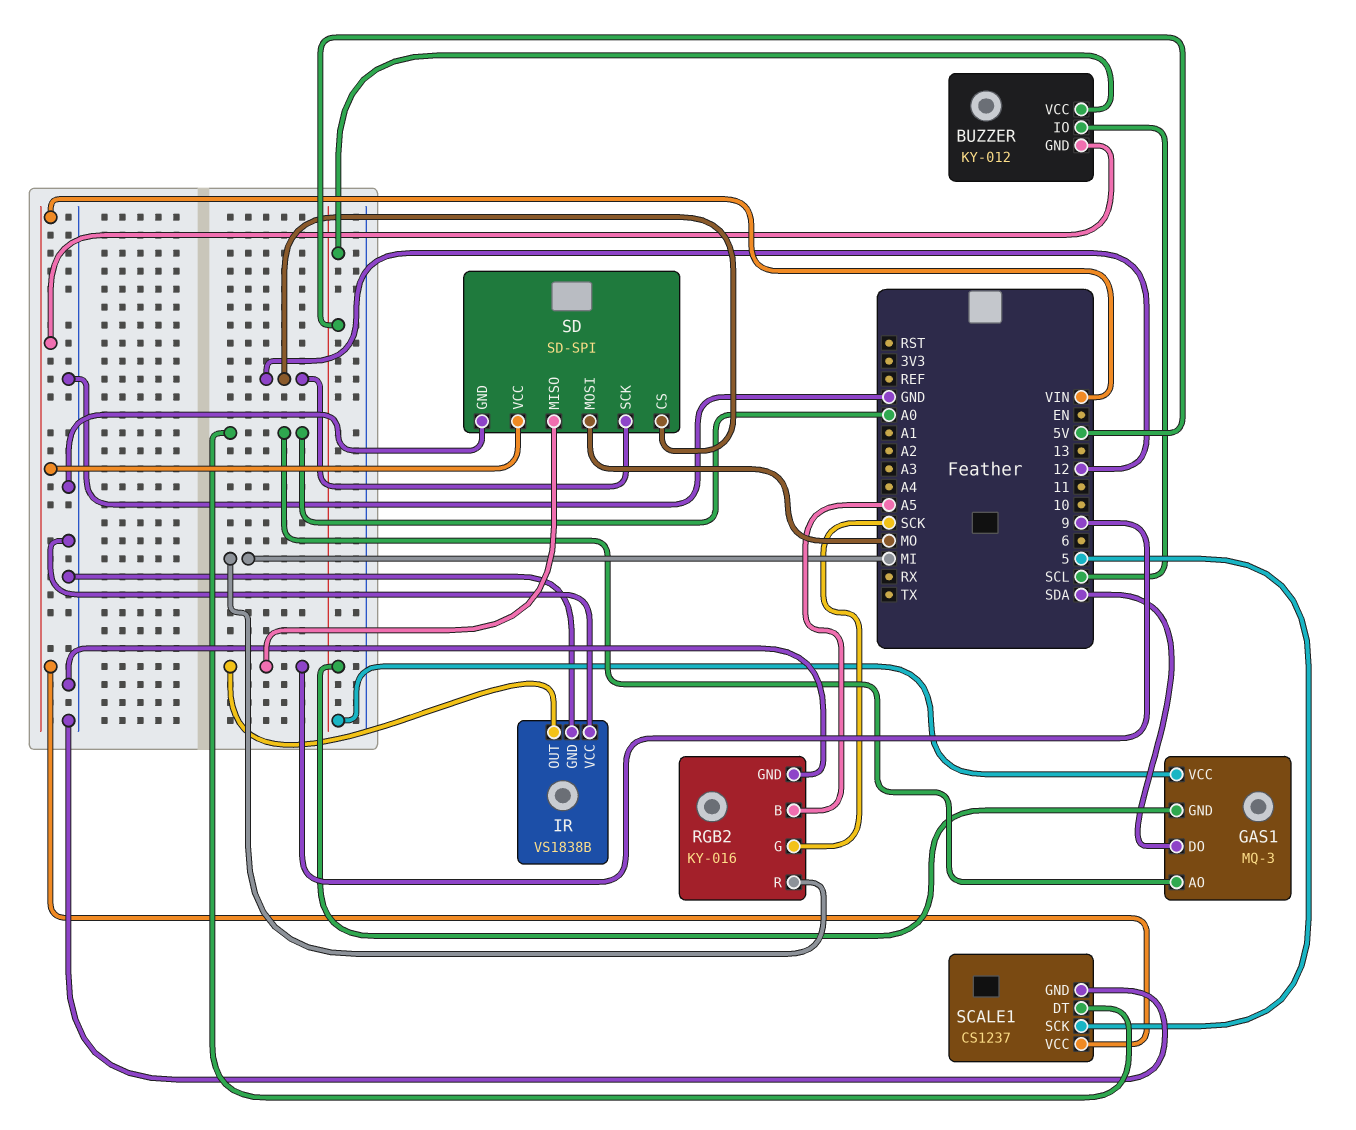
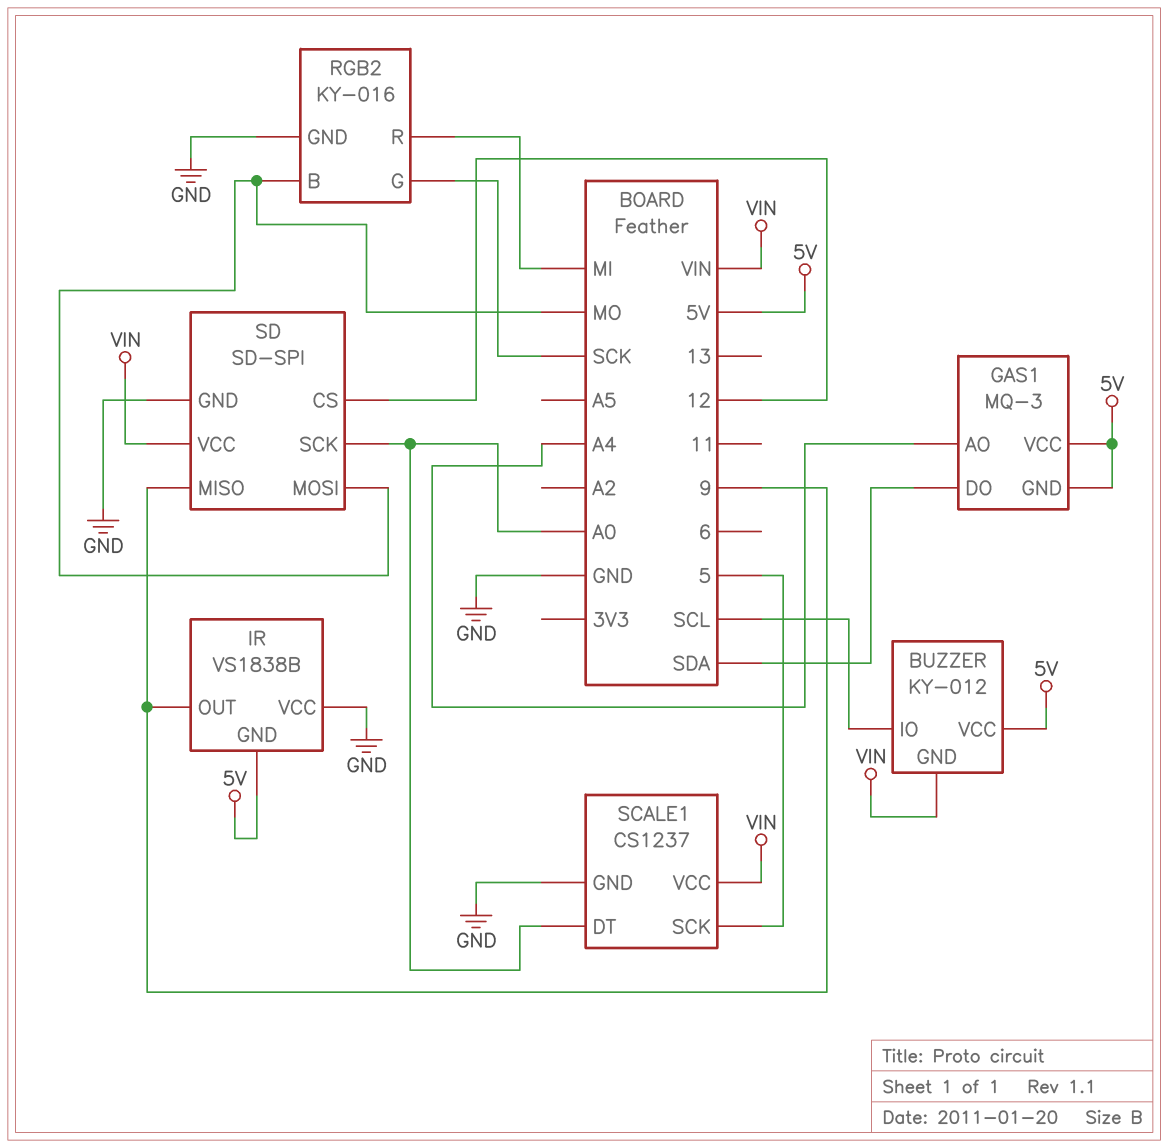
GAS1 pin AO: A0 -> A4
IR pin GND: GND -> 5V
RGB2 pin B: A5 -> MO
SD pin SCK: 12 -> A0

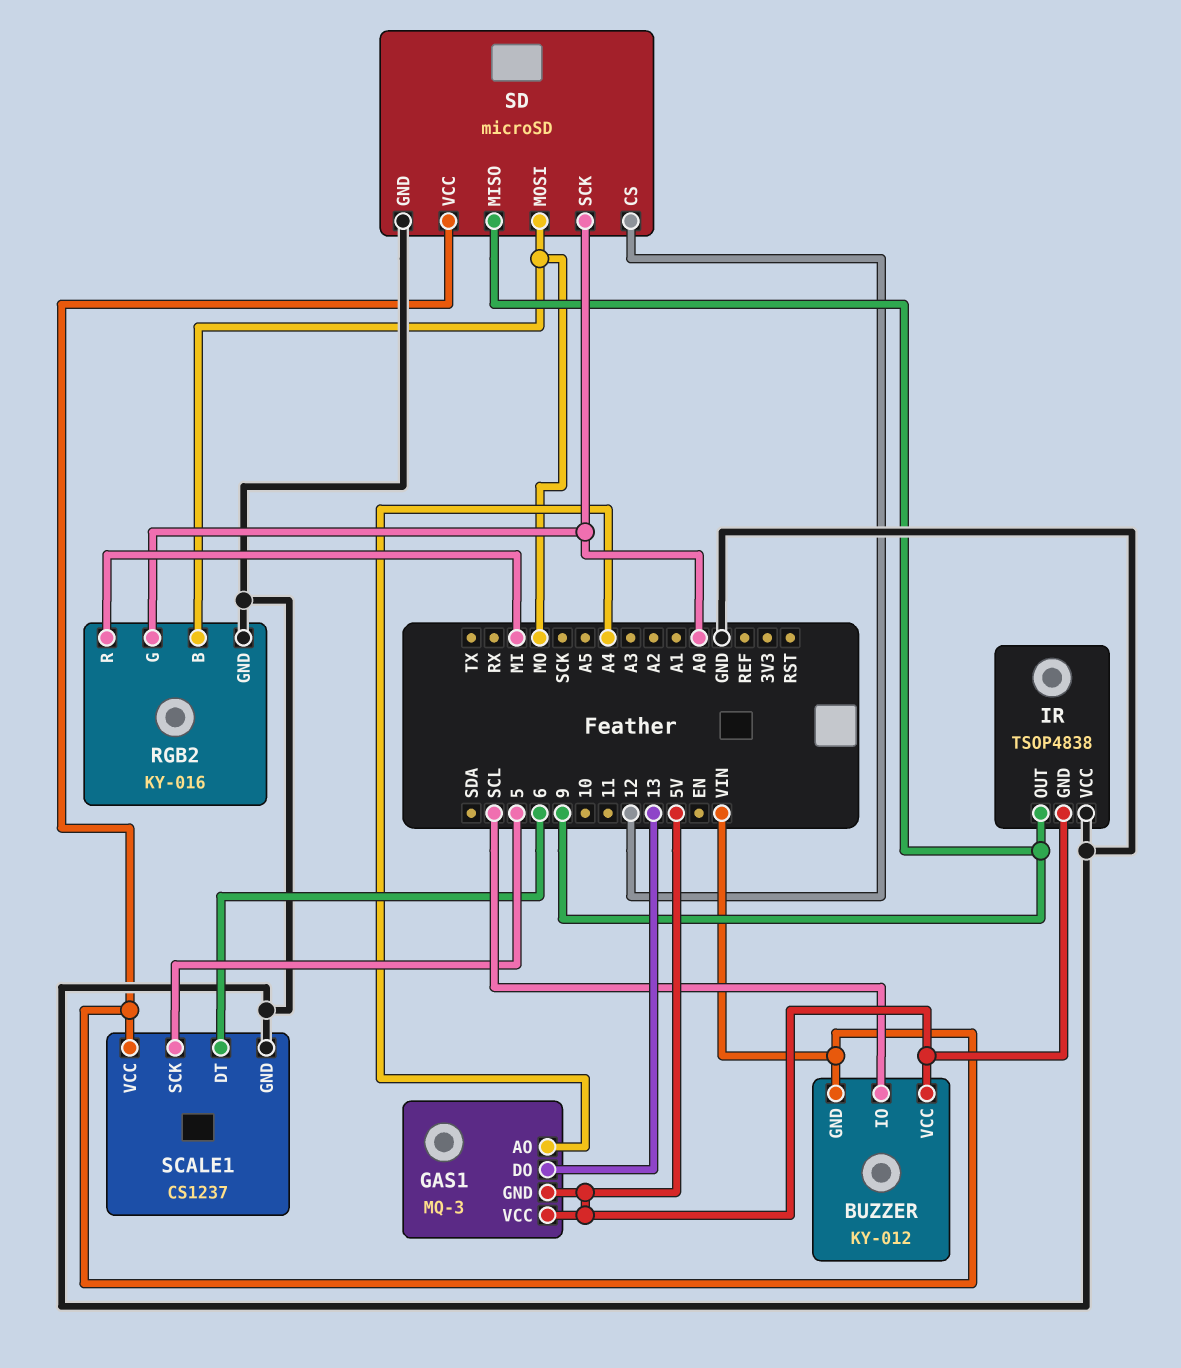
GAS1 pin DO: SDA -> 13
IR: VS1838B -> TSOP4838
RGB2 pin G: SCK -> A0
SCALE1 pin DT: A0 -> 6
SD: SD-SPI -> microSD

